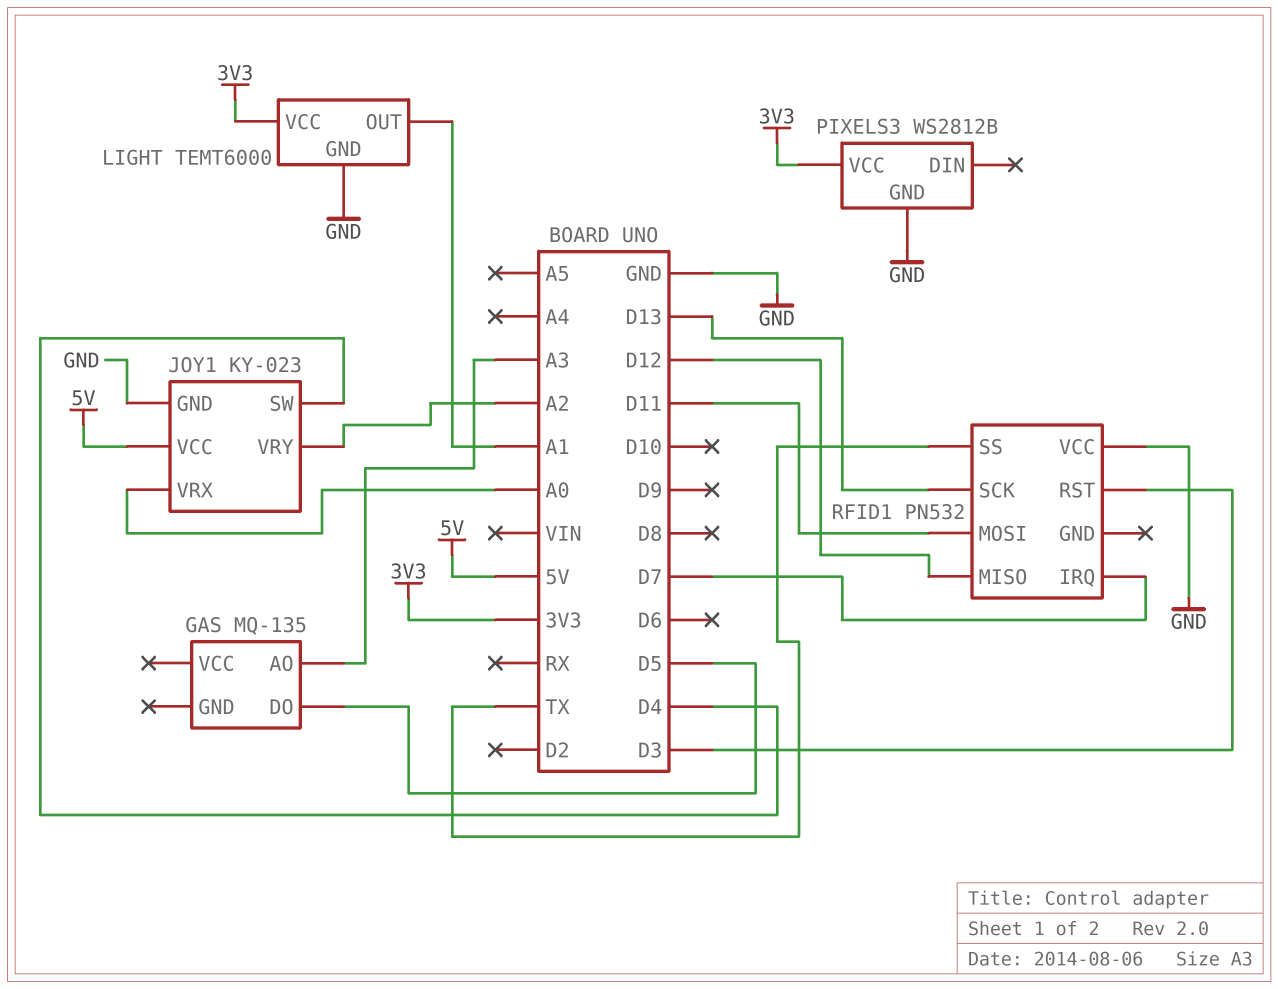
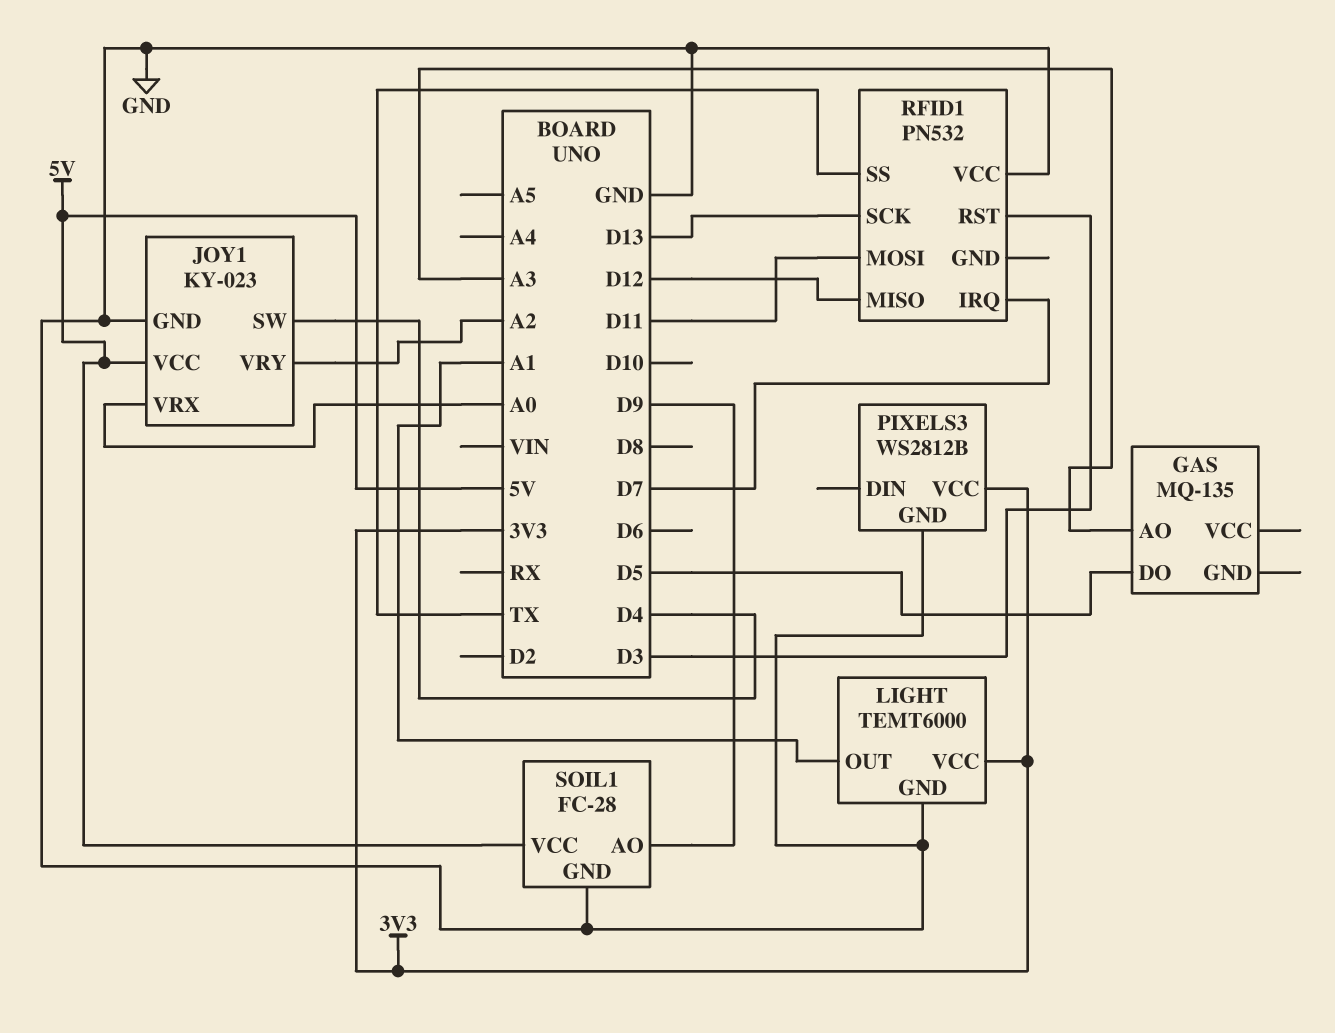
SOIL1: none -> FC-28
SOIL1 pin AO: none -> D9
SOIL1 pin GND: none -> GND
SOIL1 pin VCC: none -> 5V

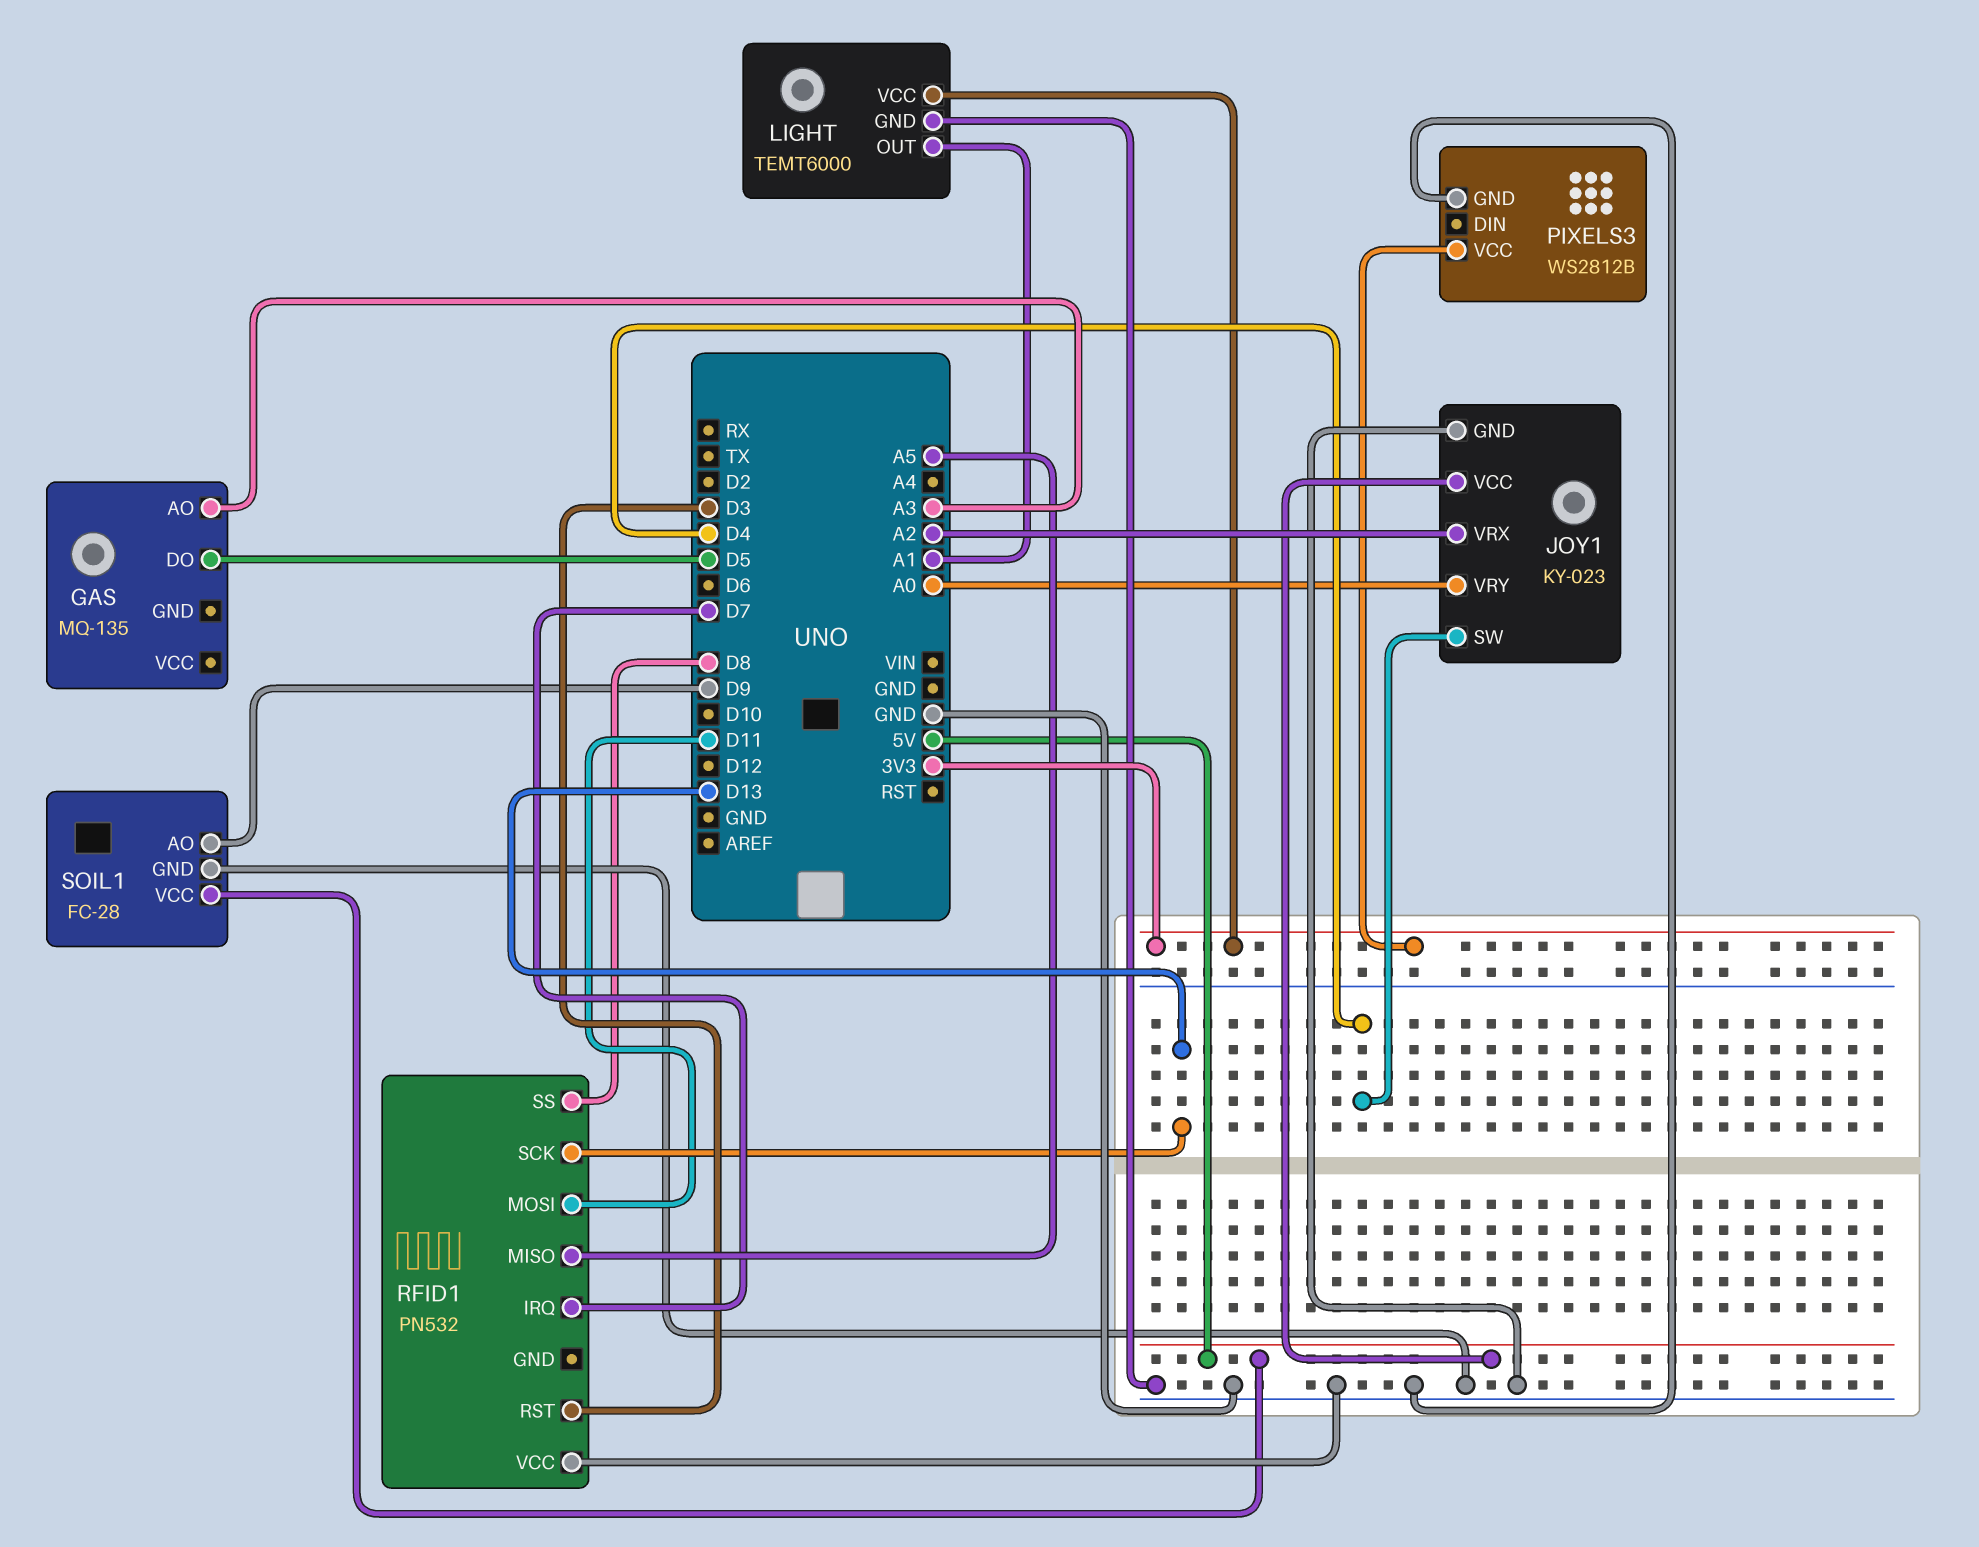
JOY1 pin VRX: A0 -> A2
JOY1 pin VRY: A2 -> A0
RFID1 pin MISO: D12 -> A5
RFID1 pin SS: TX -> D8

